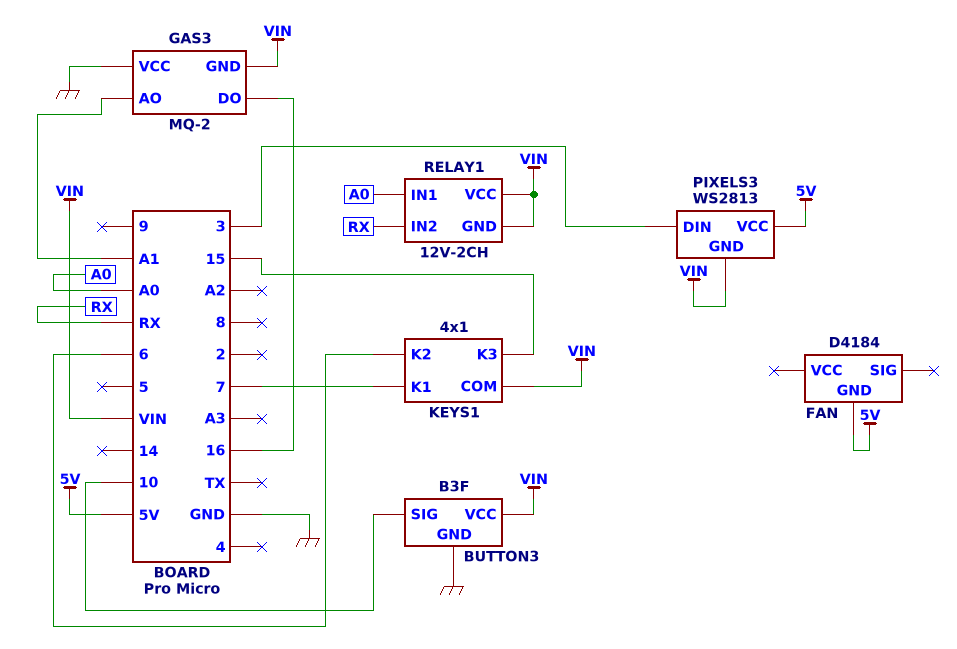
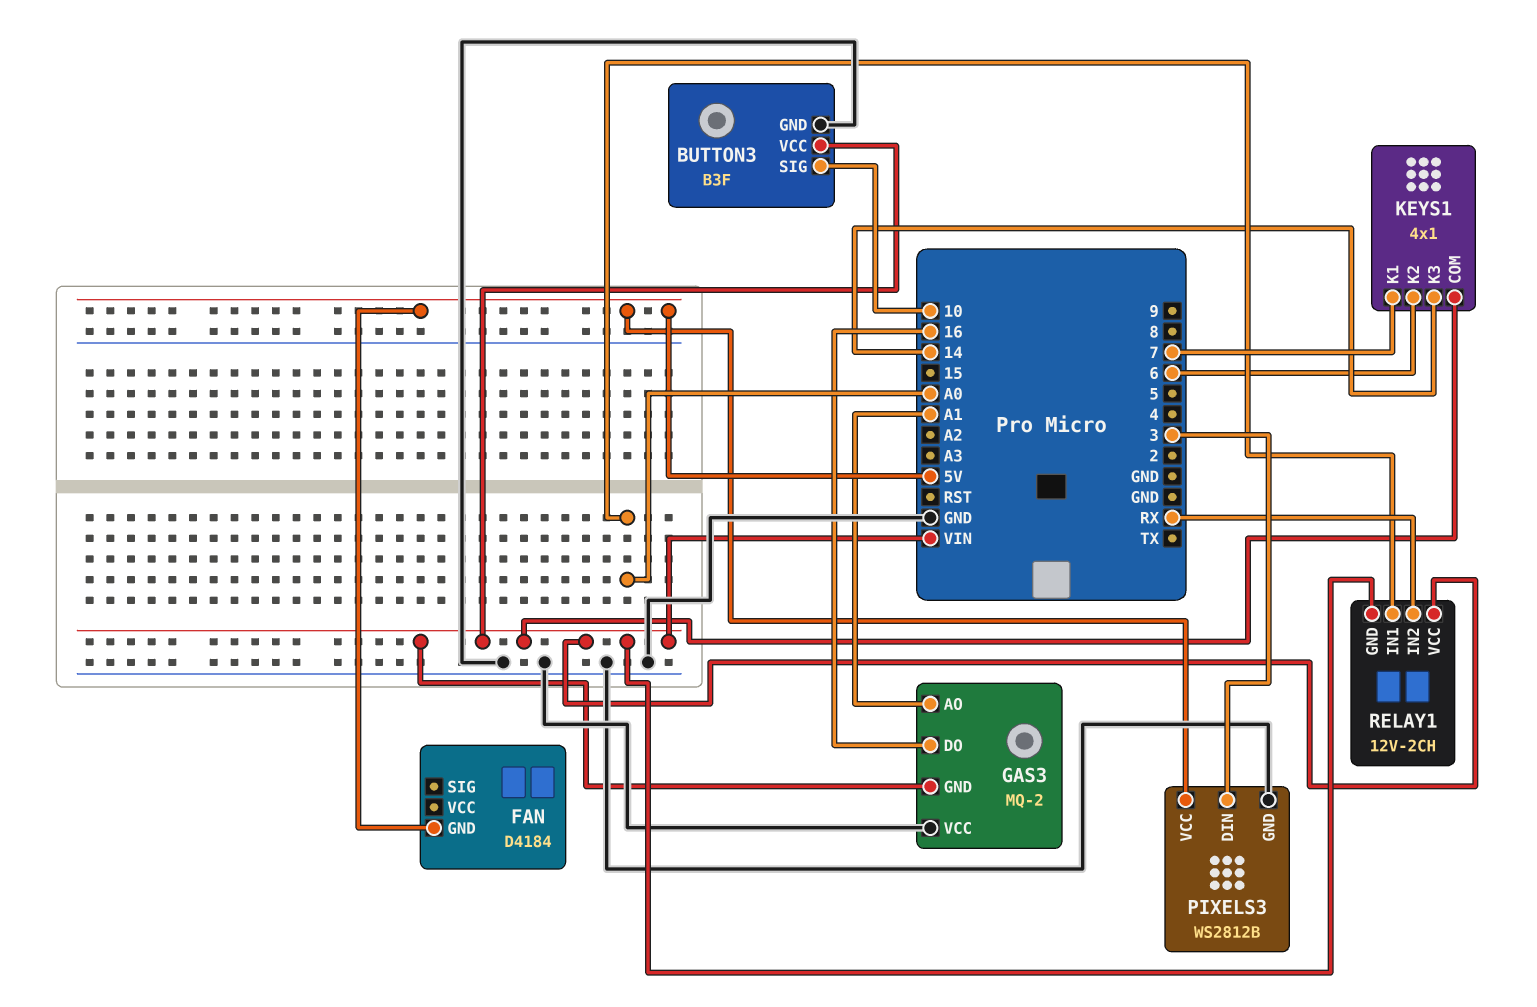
KEYS1 pin K3: 15 -> 14
PIXELS3: WS2813 -> WS2812B
PIXELS3 pin GND: VIN -> GND

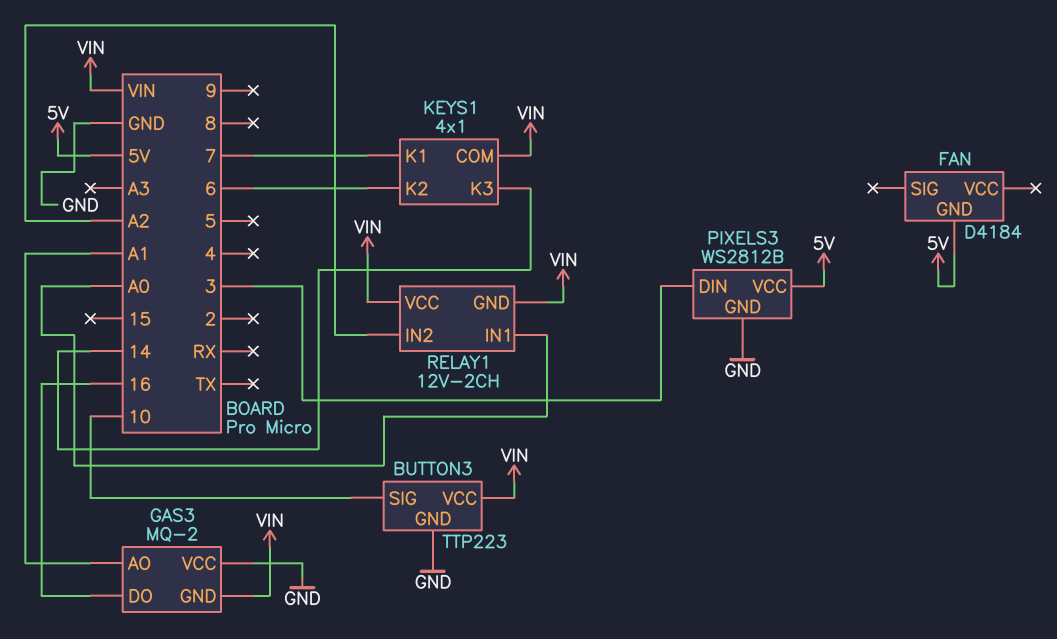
BUTTON3: B3F -> TTP223
RELAY1 pin IN2: RX -> A2

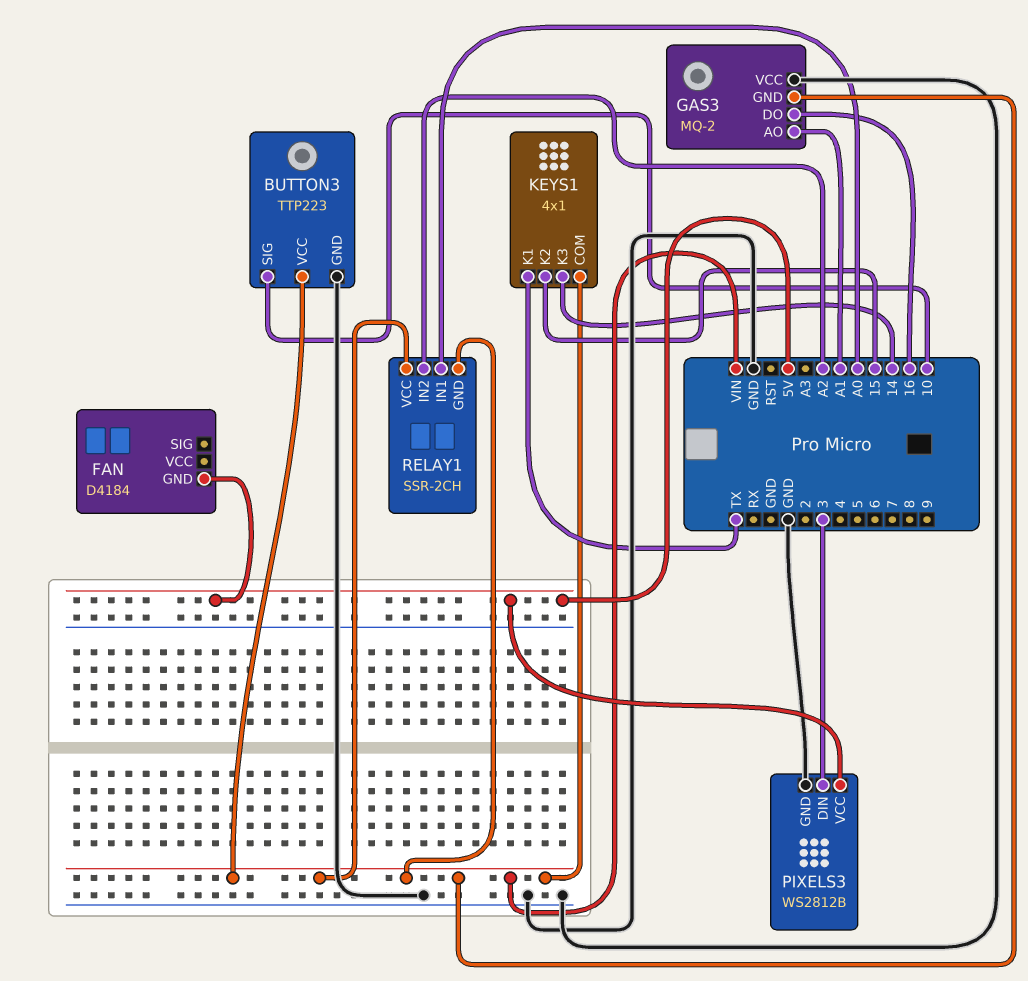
KEYS1 pin K1: 7 -> TX
KEYS1 pin K2: 6 -> 15
RELAY1: 12V-2CH -> SSR-2CH

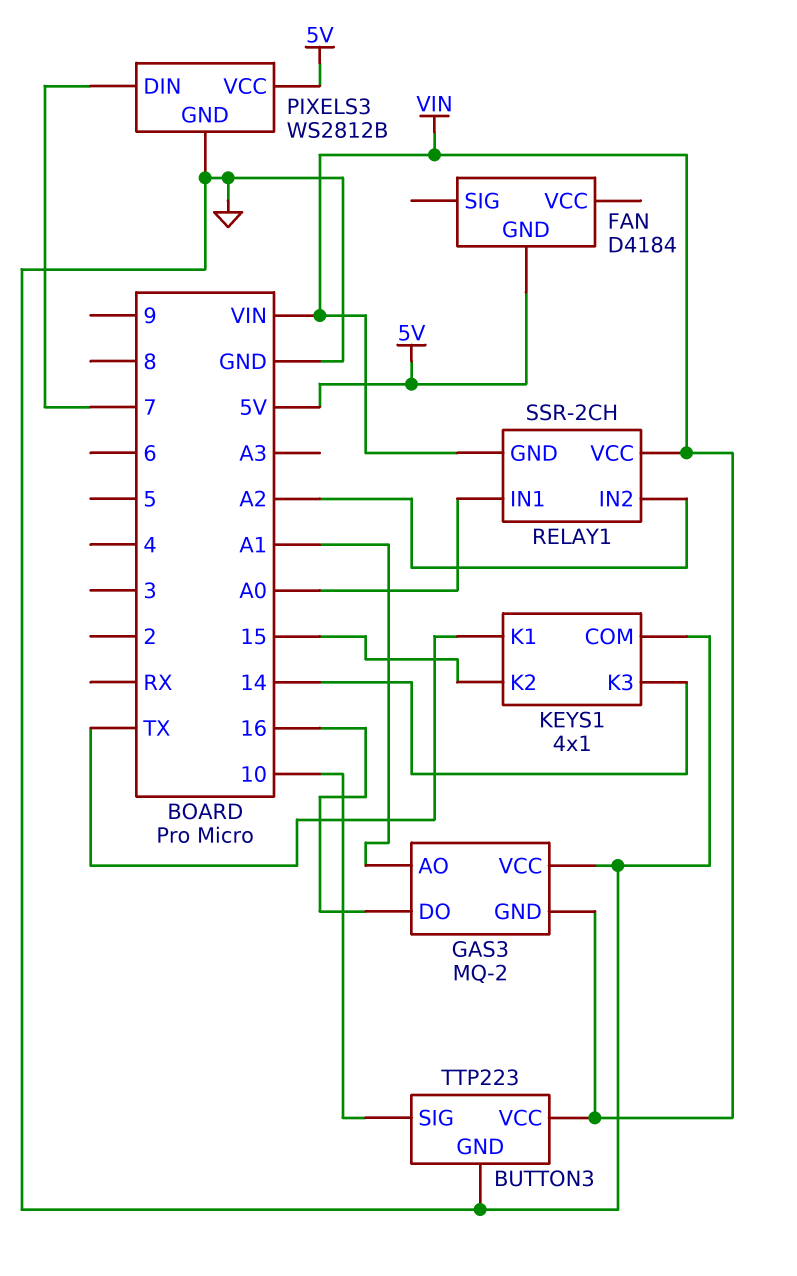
KEYS1 pin COM: VIN -> GND
PIXELS3 pin DIN: 3 -> 7

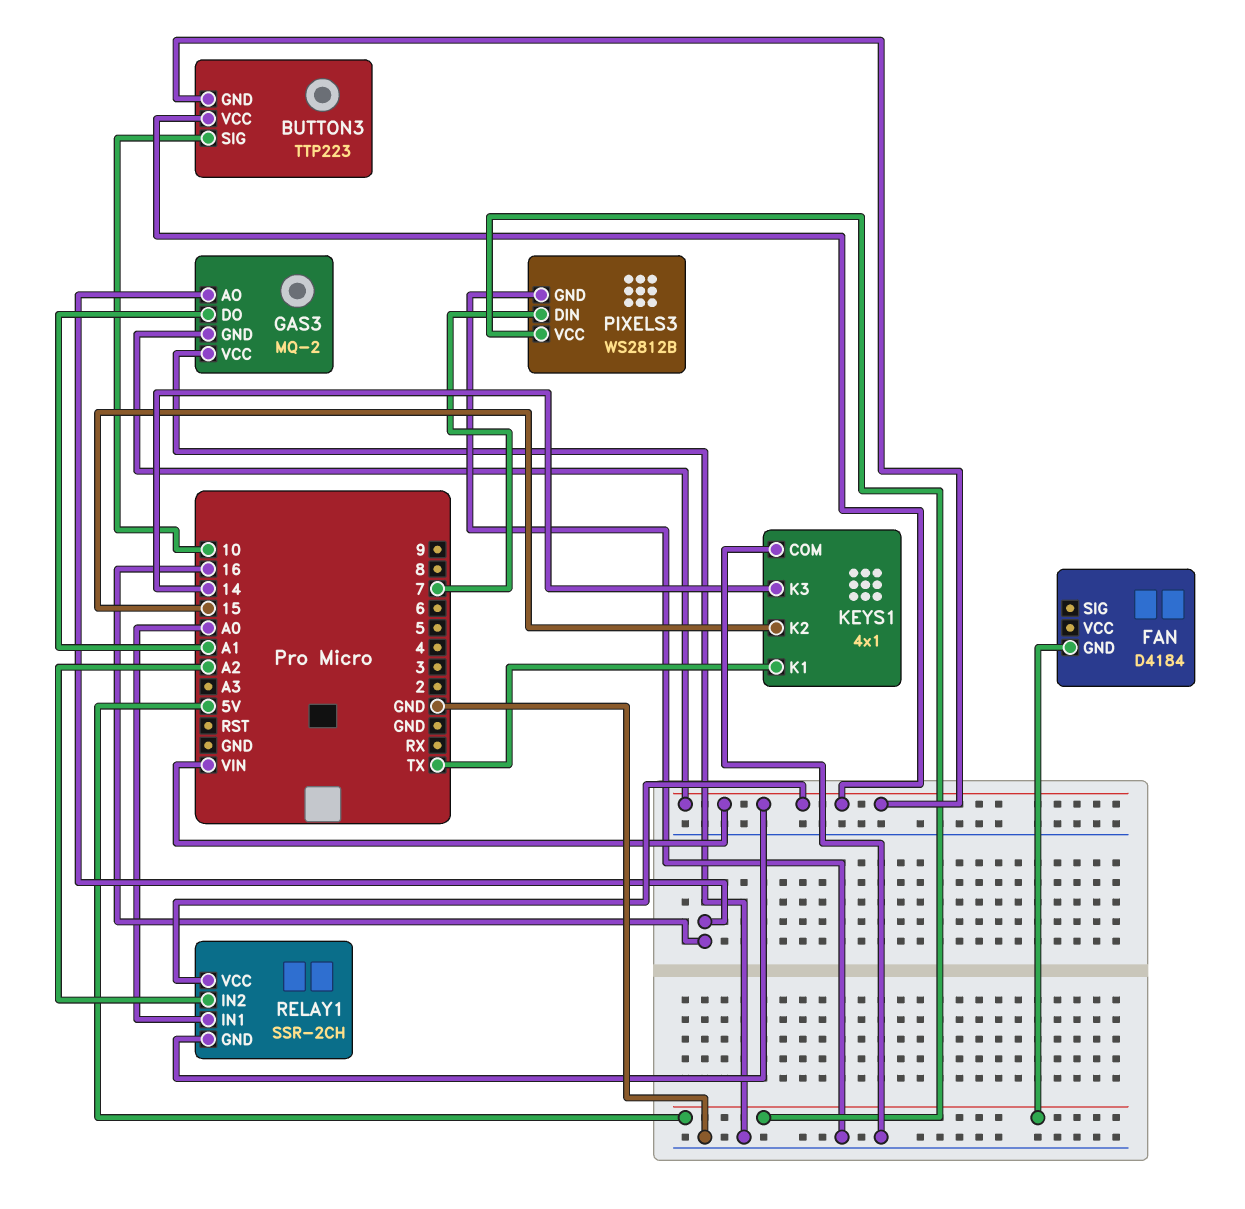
BUTTON3 pin GND: GND -> VIN
GAS3 pin AO: A1 -> 16
GAS3 pin DO: 16 -> A1

